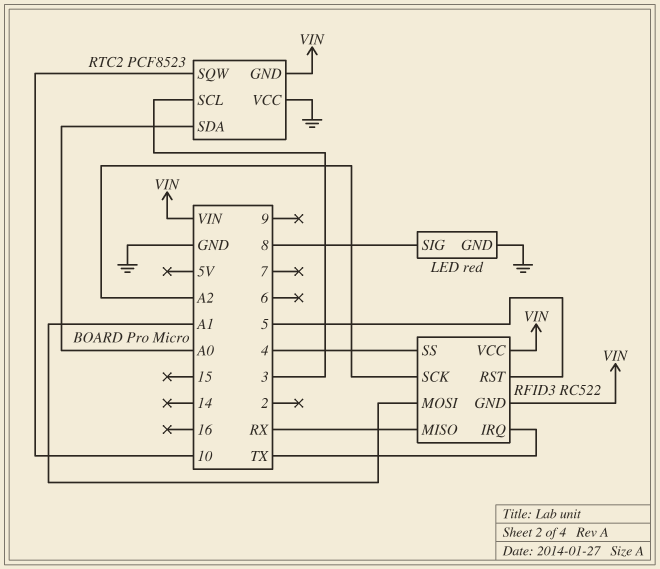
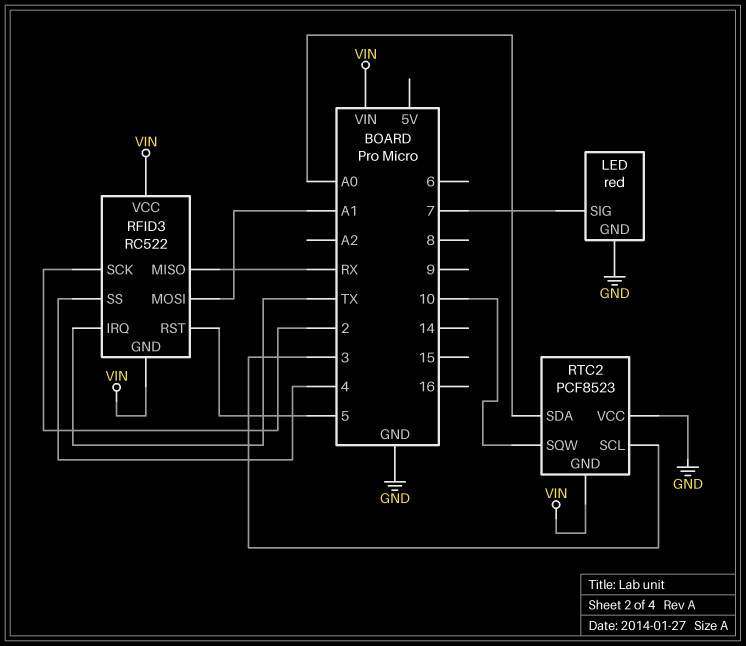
LED pin SIG: 8 -> 7
RFID3 pin SCK: A2 -> 2

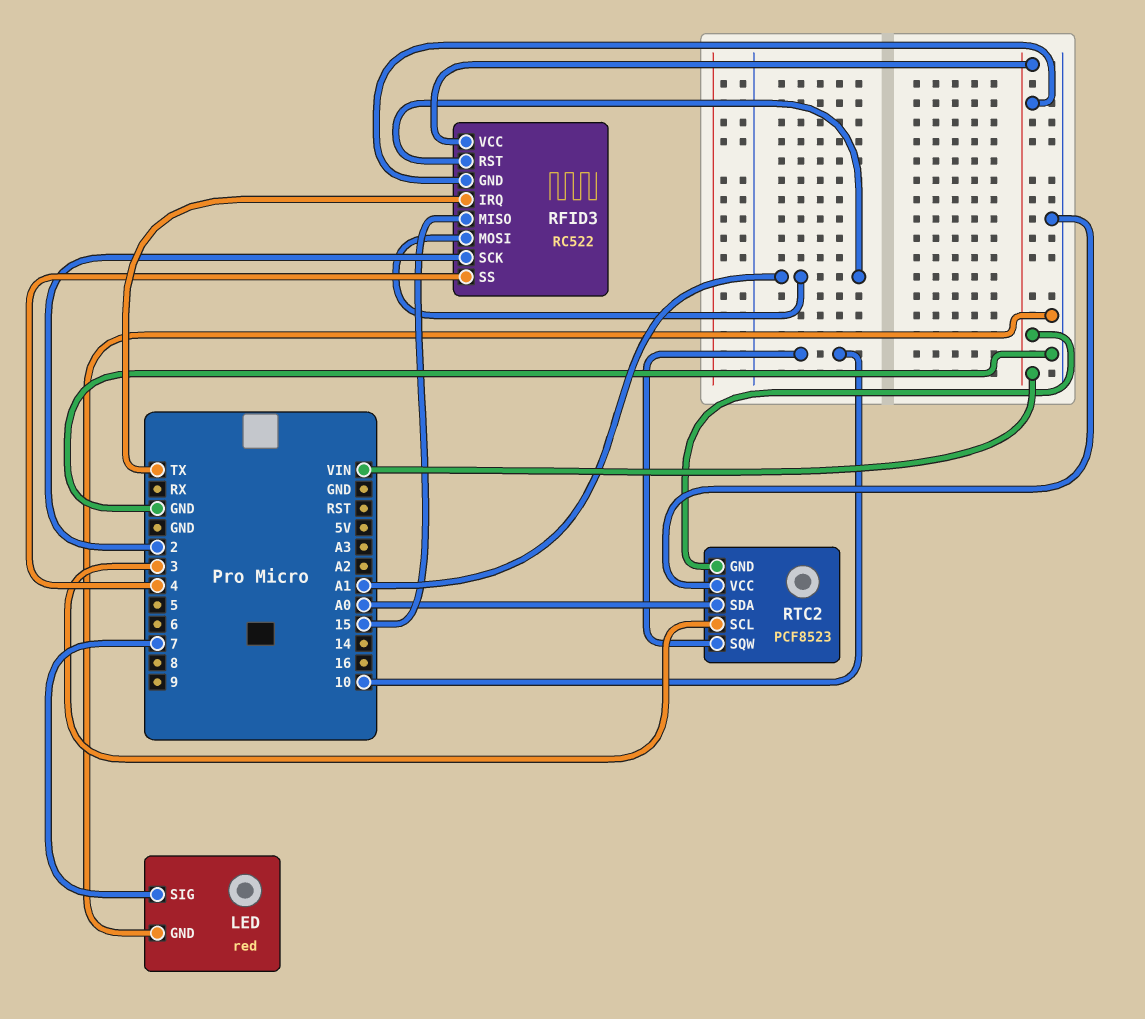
RFID3 pin MISO: RX -> 15
RFID3 pin RST: 5 -> A1

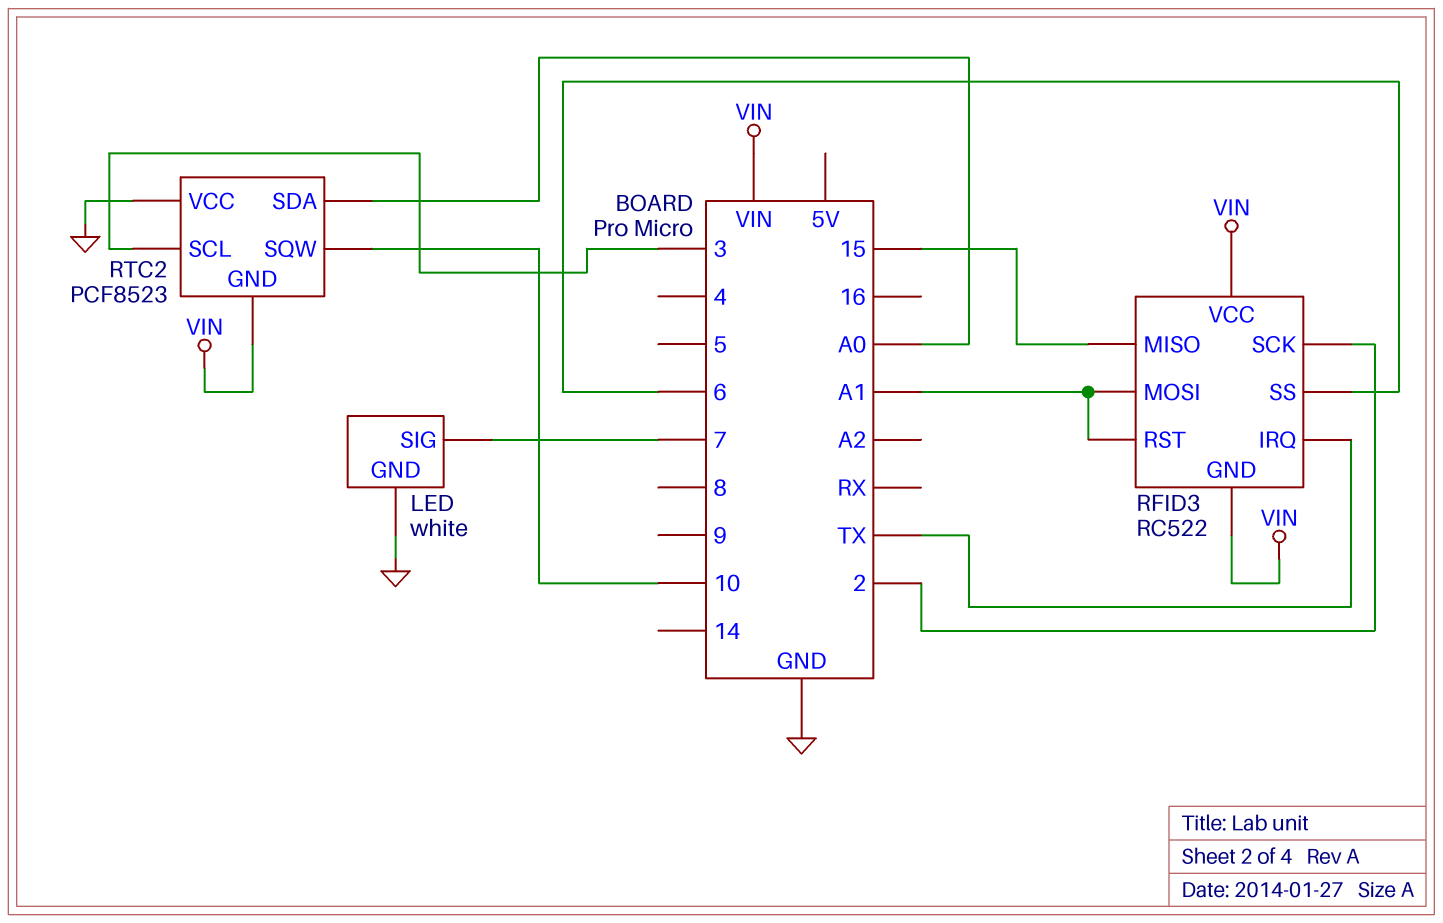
LED: red -> white
RFID3 pin SS: 4 -> 6

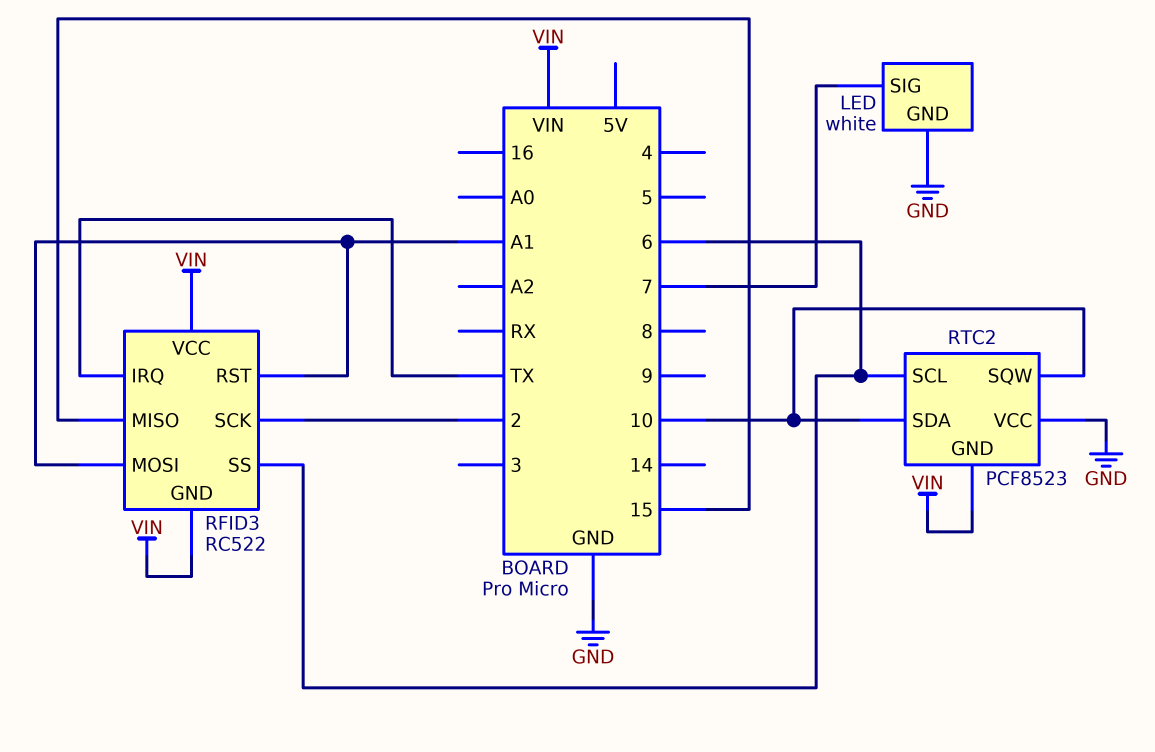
RTC2 pin SCL: 3 -> 6
RTC2 pin SDA: A0 -> 10

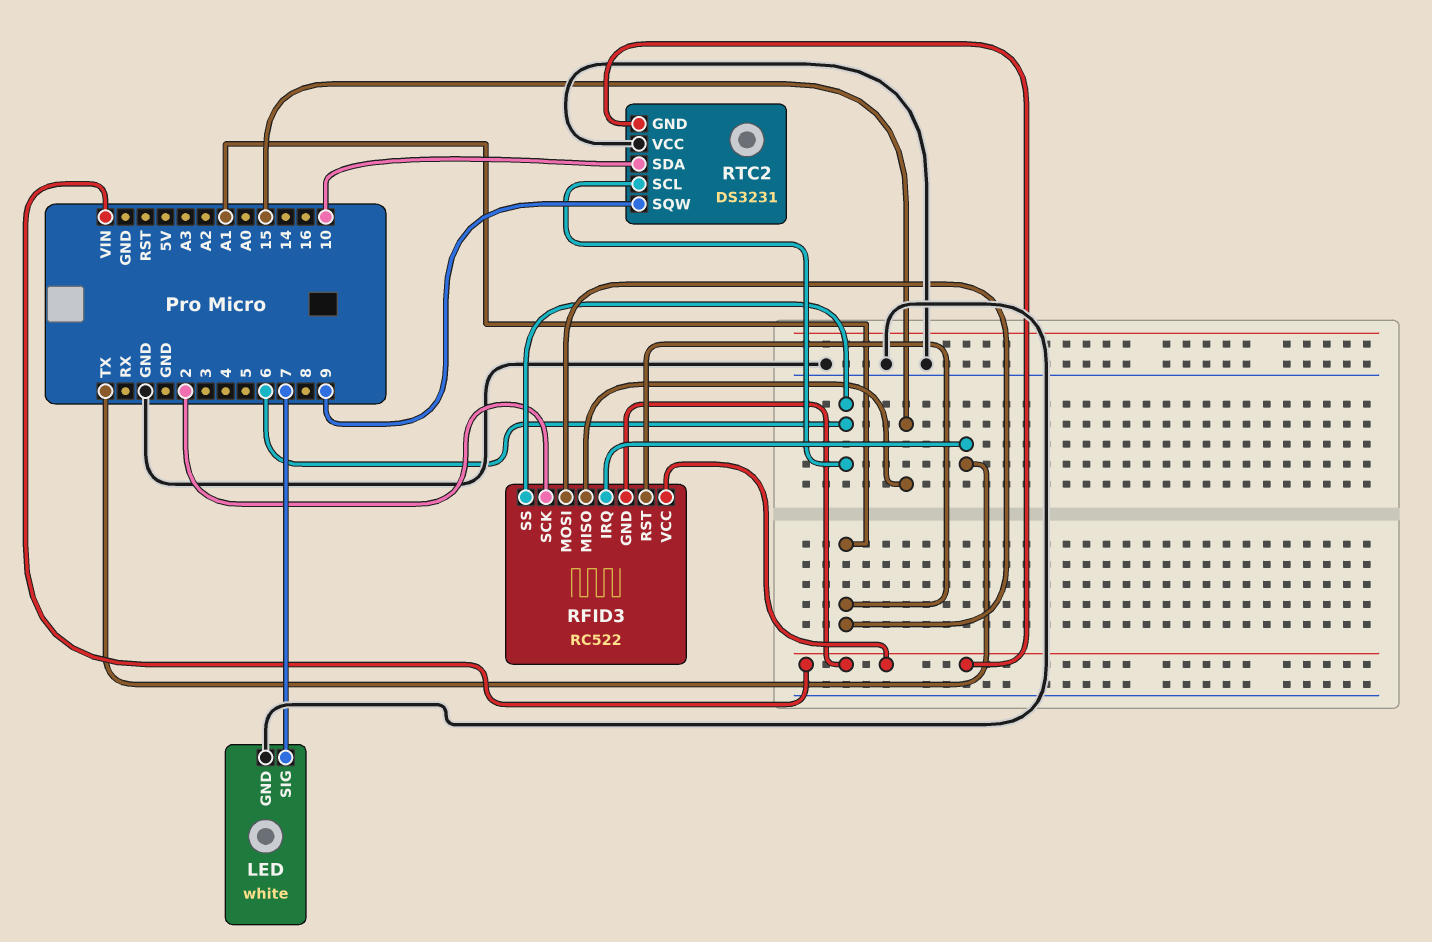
RTC2: PCF8523 -> DS3231
RTC2 pin SQW: 10 -> 9

